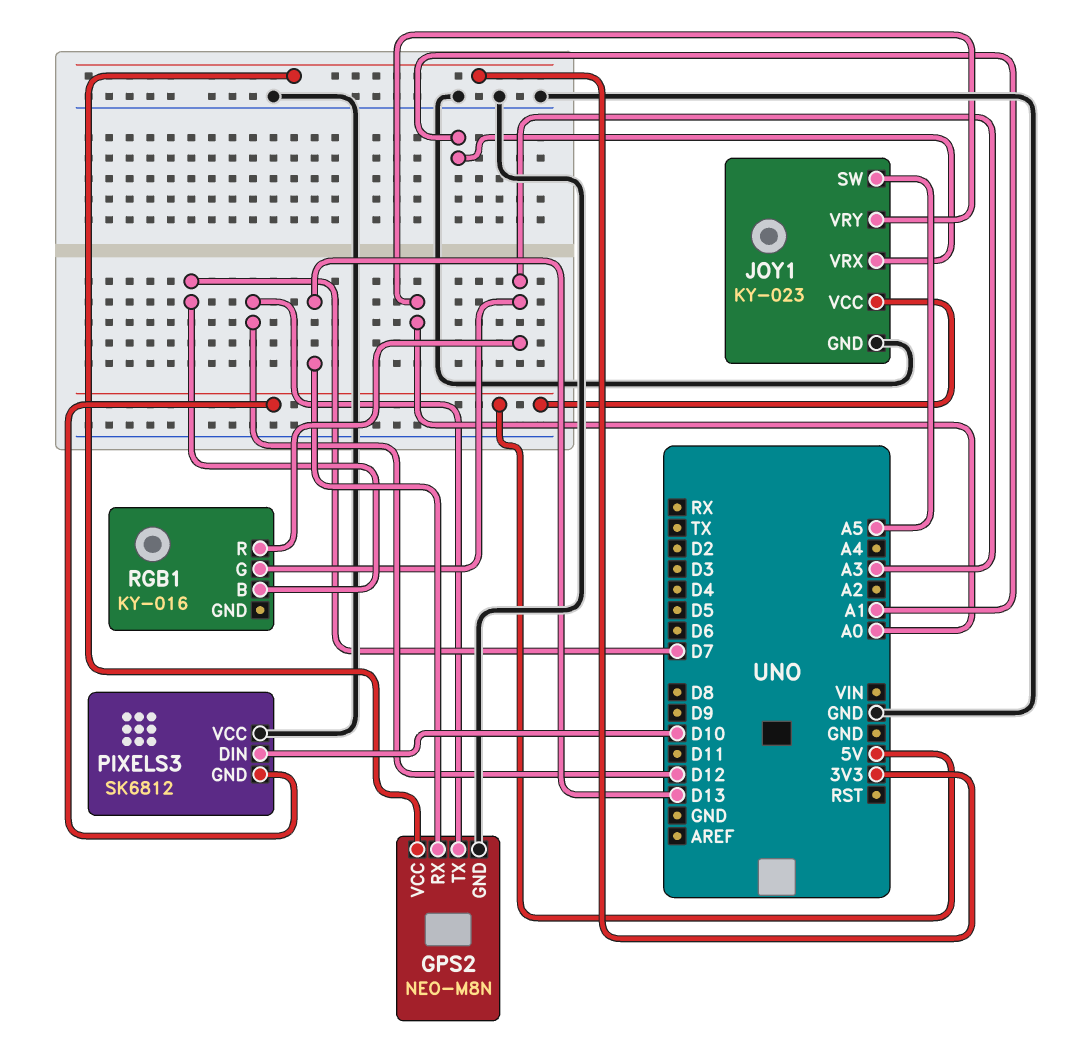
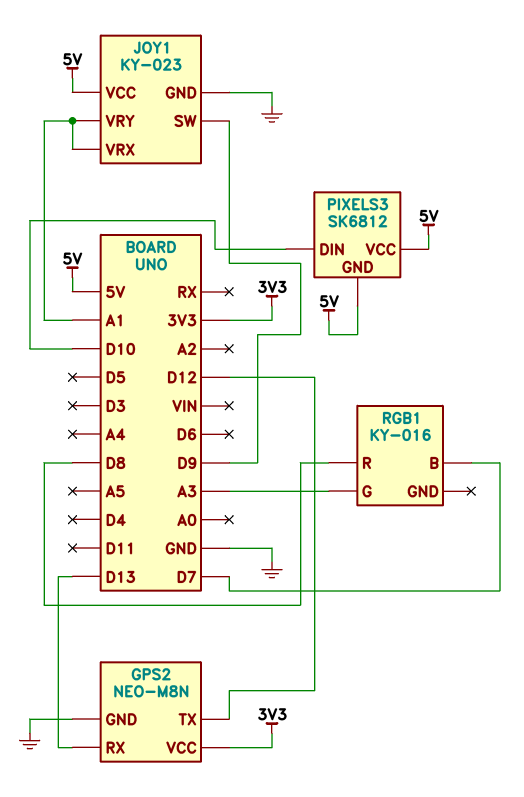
JOY1 pin SW: A5 -> D9
JOY1 pin VRY: A0 -> A1
PIXELS3 pin VCC: GND -> 5V
RGB1 pin R: A3 -> D8

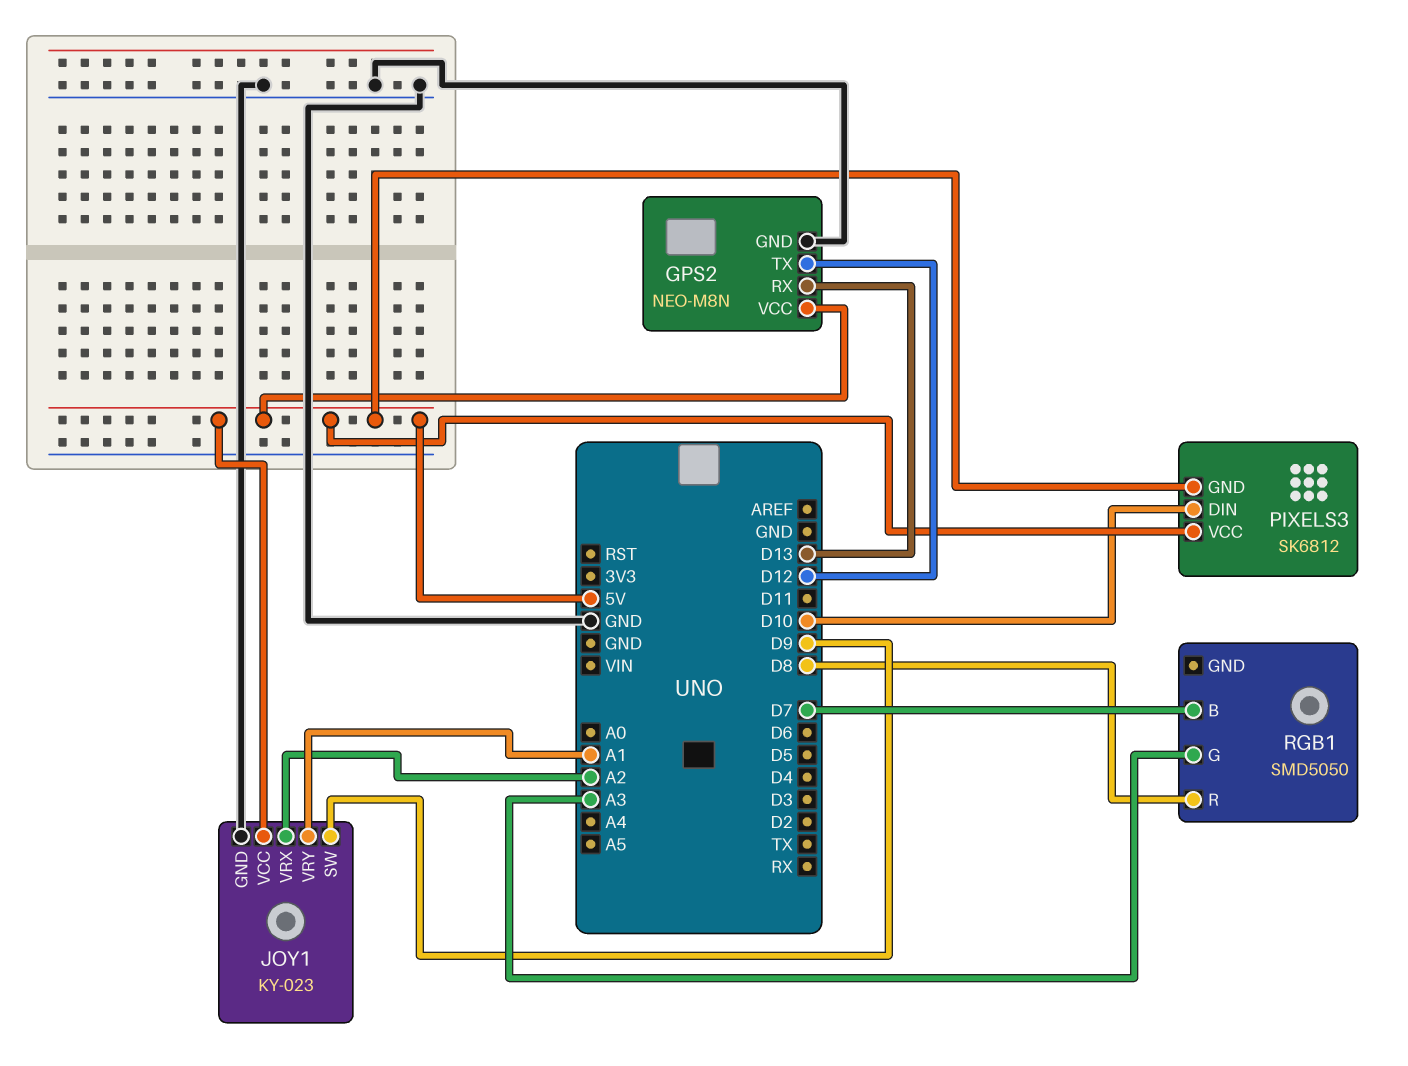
GPS2 pin VCC: 3V3 -> 5V
JOY1 pin VRX: A1 -> A2
RGB1: KY-016 -> SMD5050

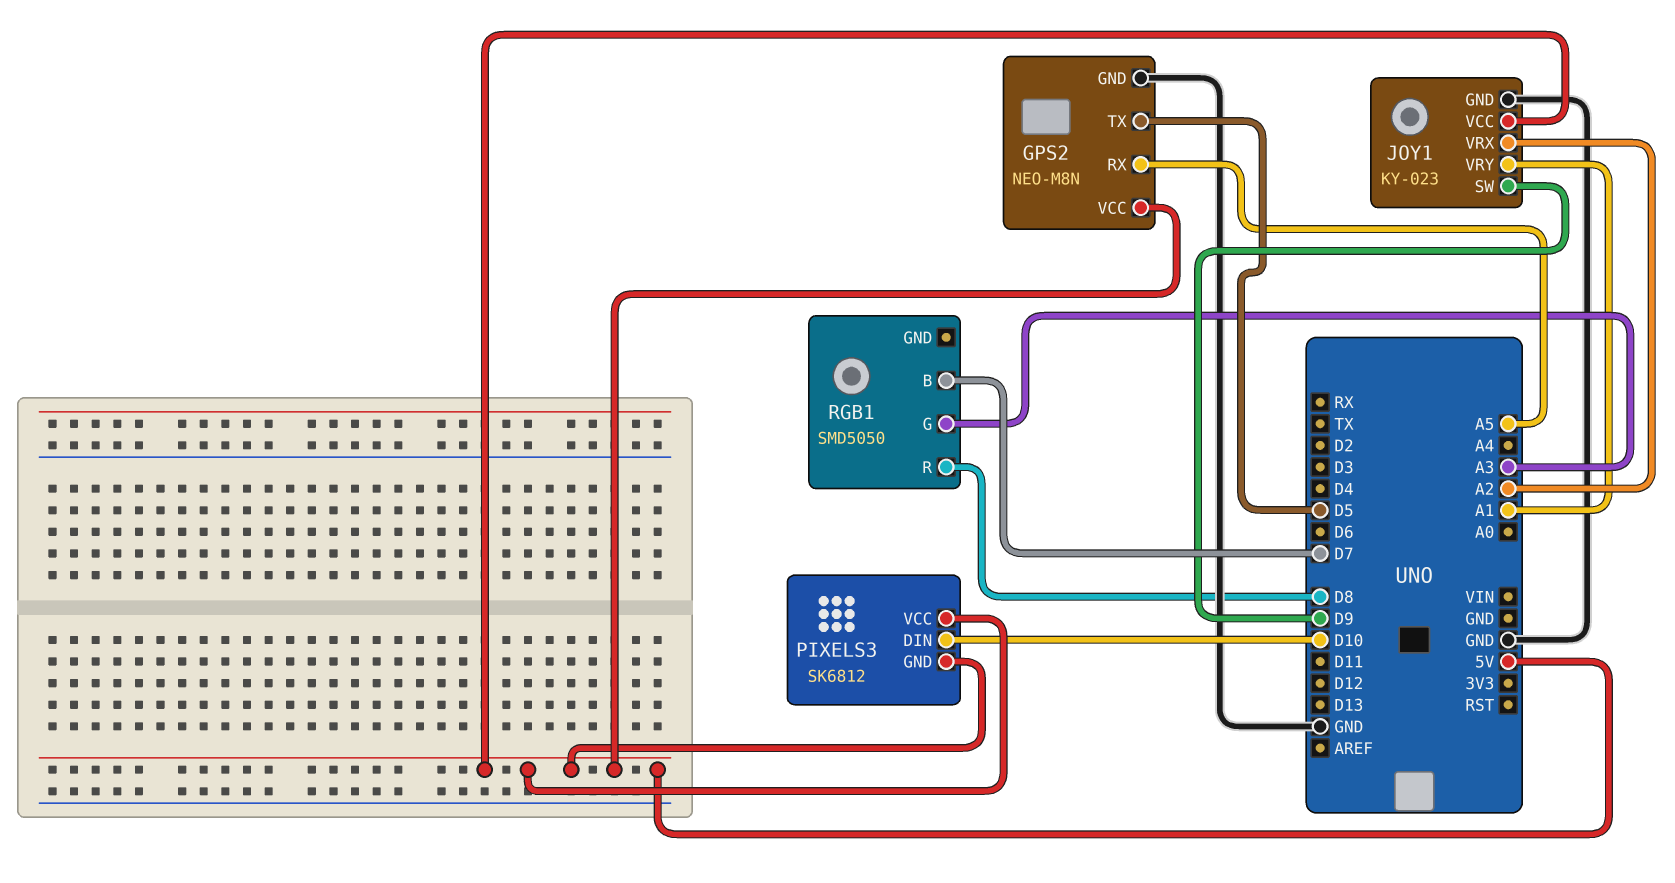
GPS2 pin RX: D13 -> A5
GPS2 pin TX: D12 -> D5

